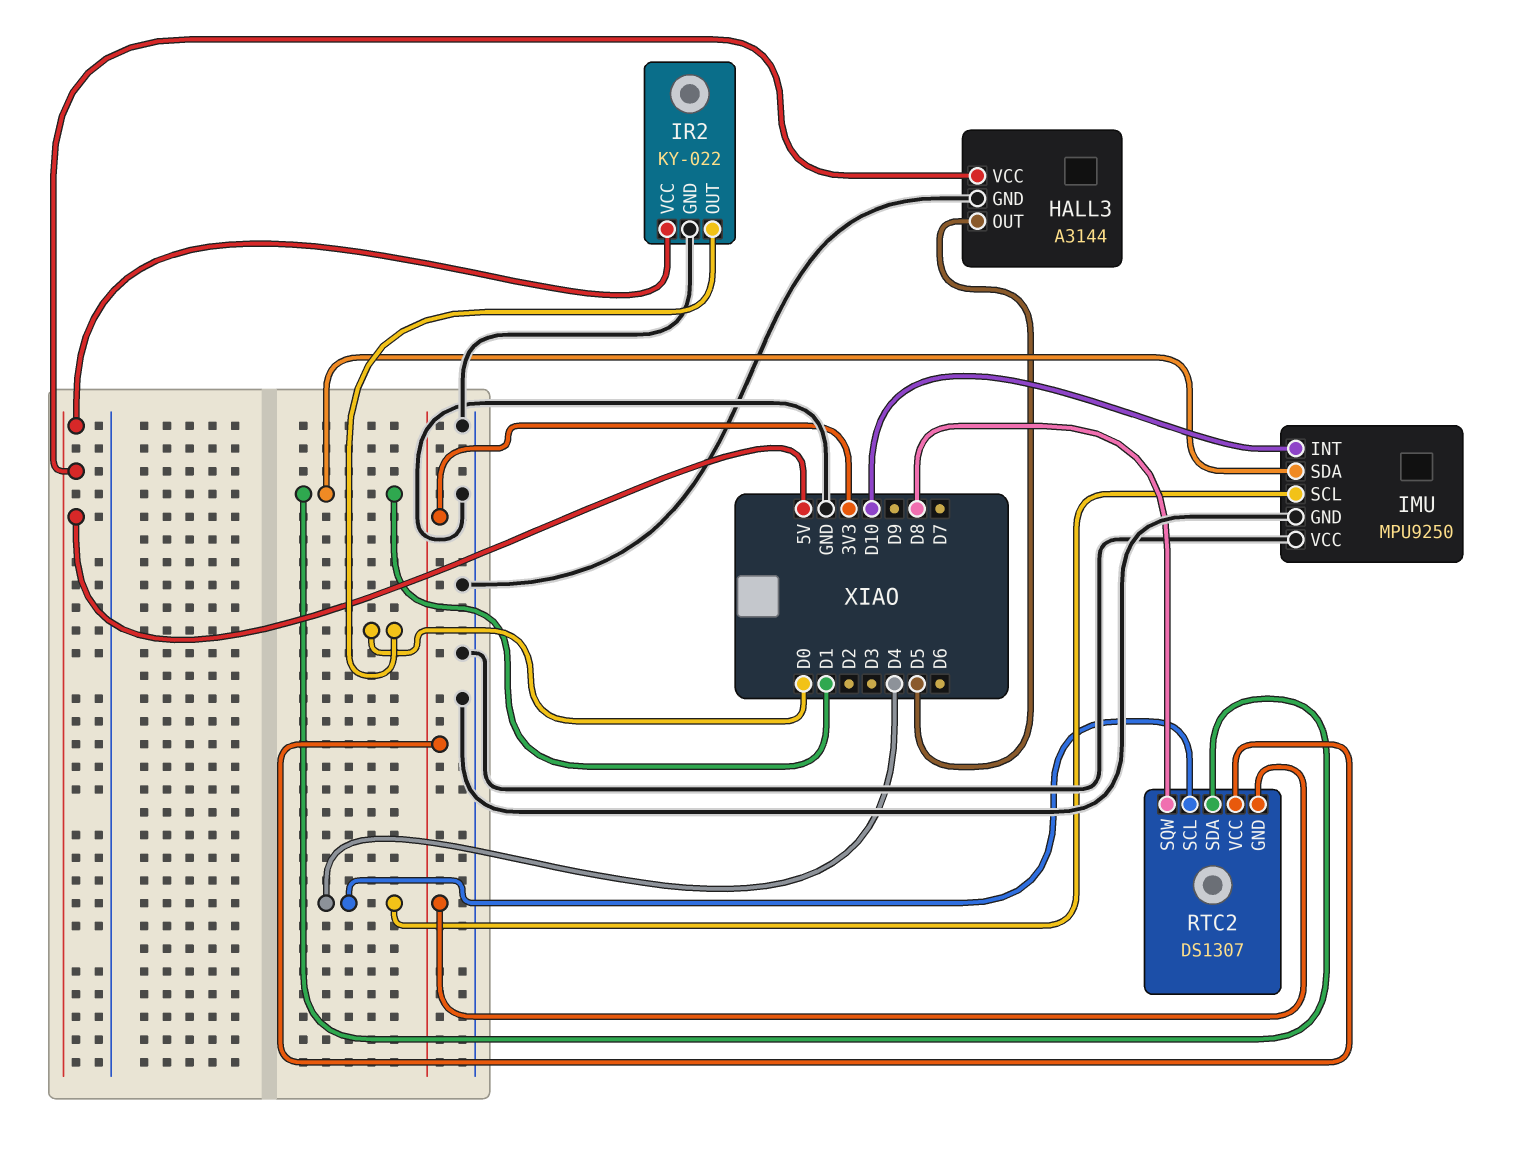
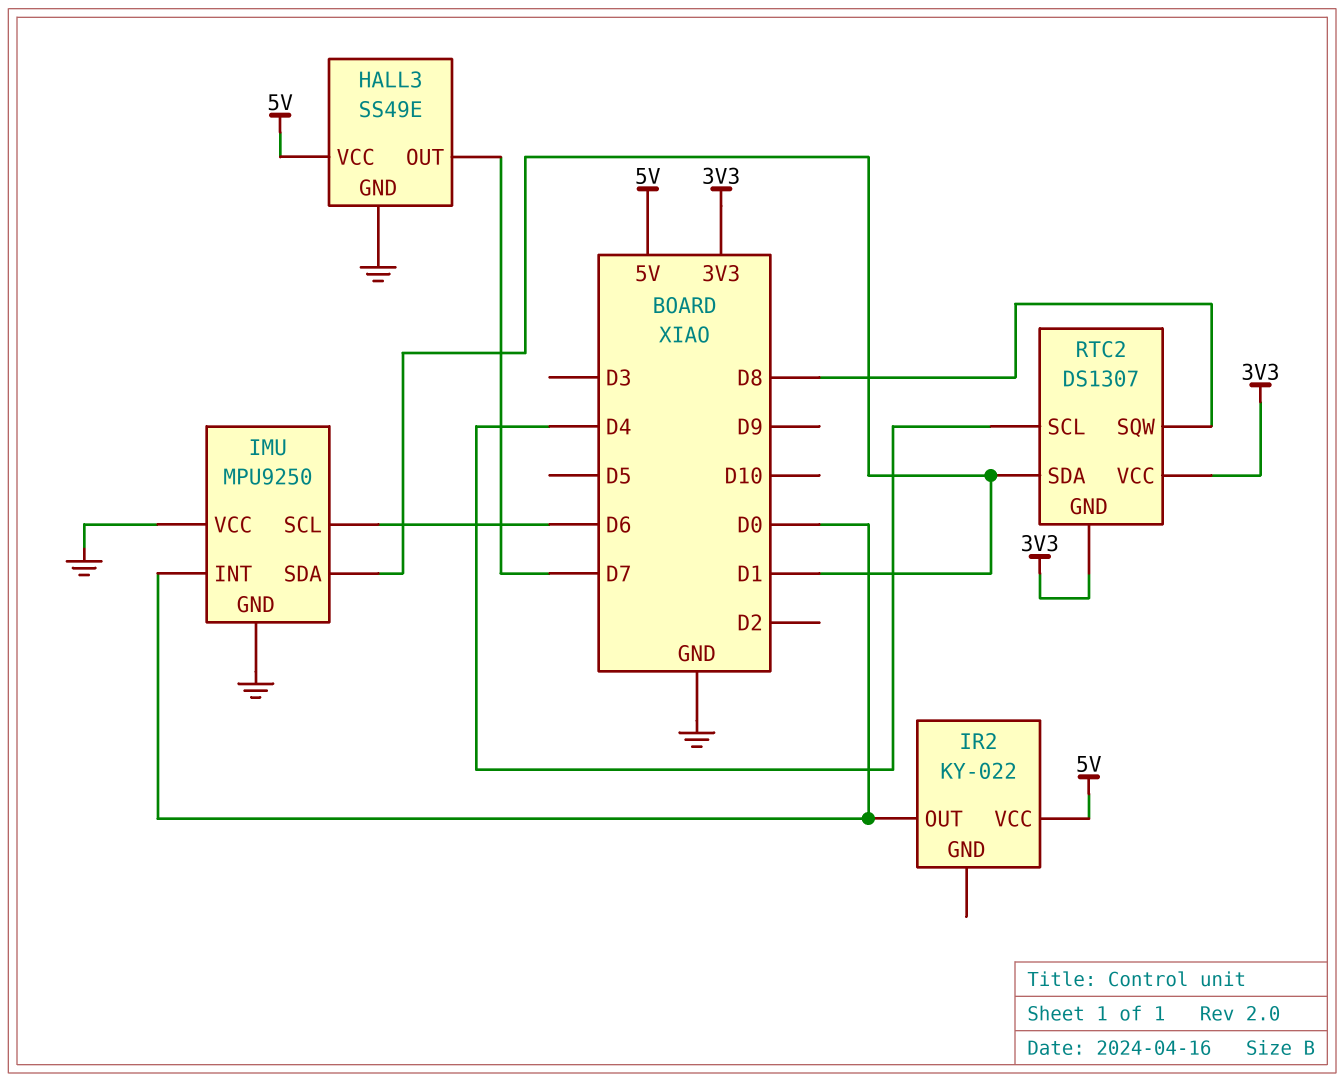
HALL3: A3144 -> SS49E
HALL3 pin OUT: D5 -> D7
IMU pin INT: D10 -> D0
IMU pin SCL: D4 -> D6
IR2 pin GND: GND -> none

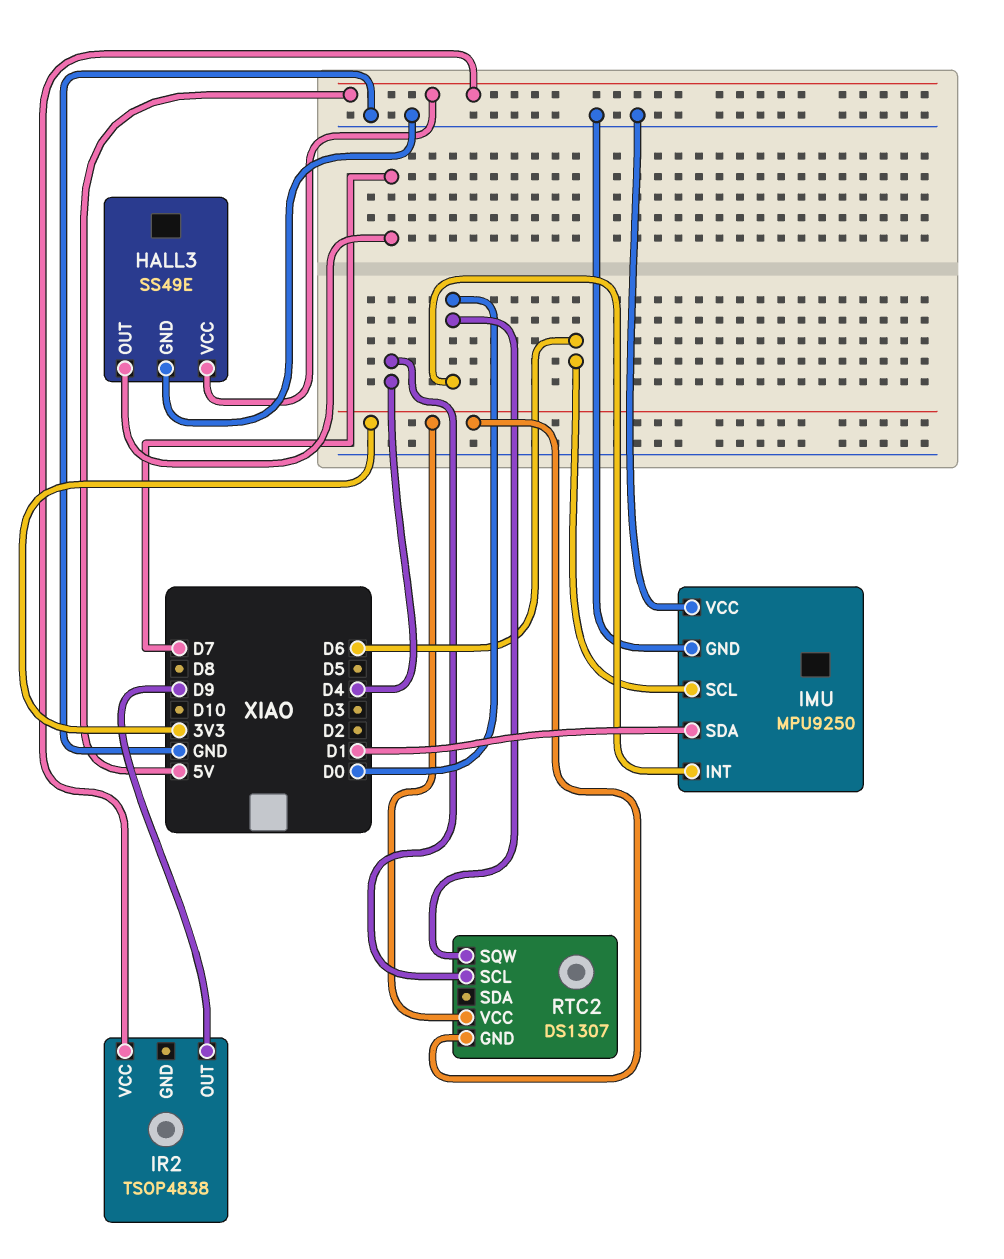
IR2: KY-022 -> TSOP4838
IR2 pin OUT: D0 -> D9
RTC2 pin SDA: D1 -> none
RTC2 pin SQW: D8 -> D0

